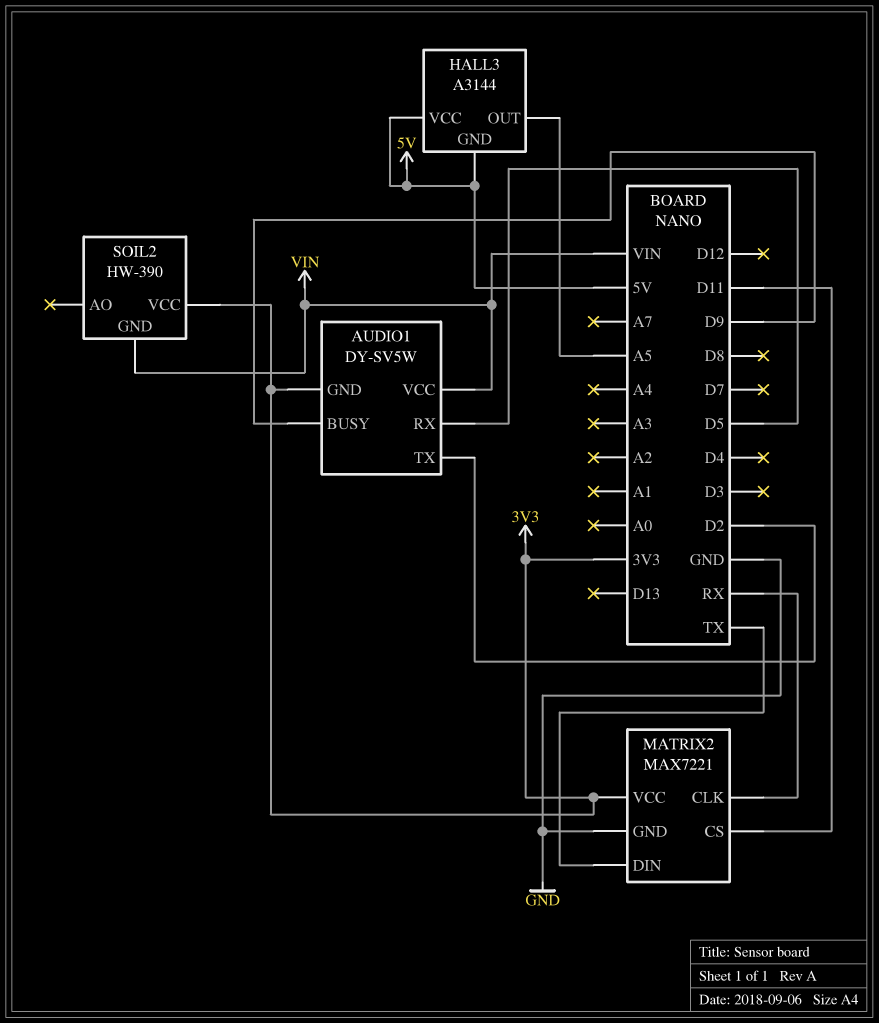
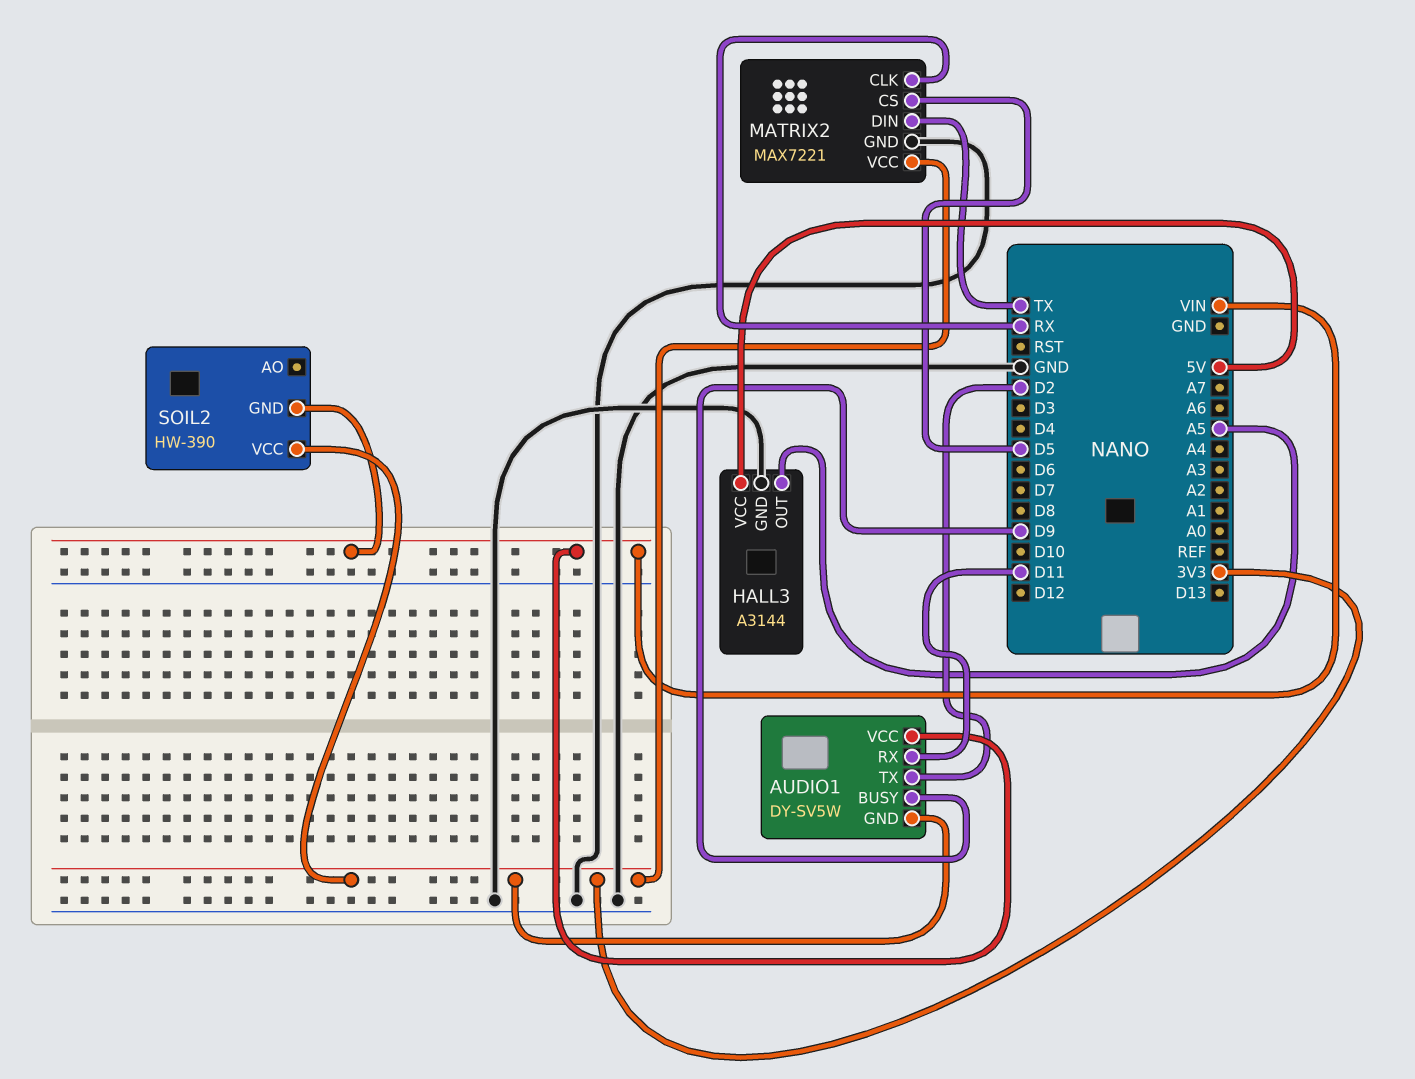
AUDIO1 pin RX: D5 -> D11
HALL3 pin GND: 5V -> GND
MATRIX2 pin CS: D11 -> D5

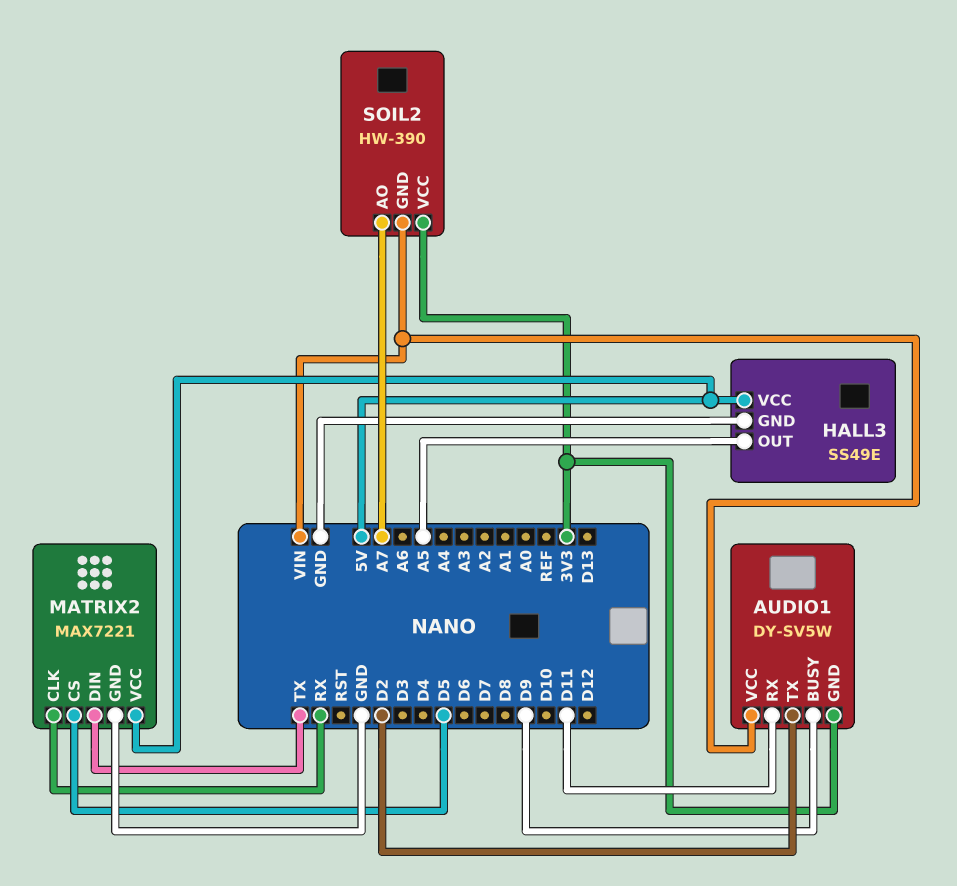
HALL3: A3144 -> SS49E
MATRIX2 pin VCC: 3V3 -> 5V
SOIL2 pin AO: none -> A7

